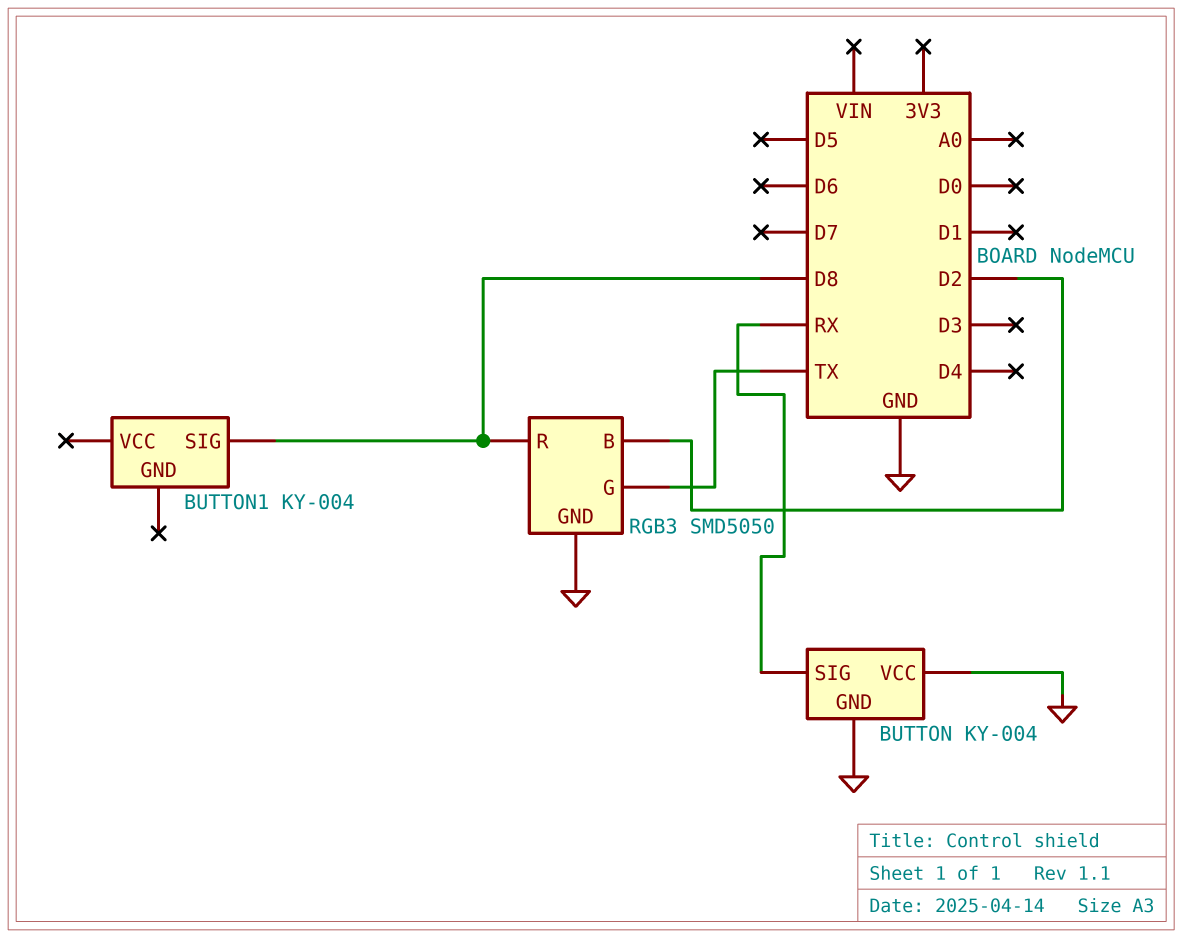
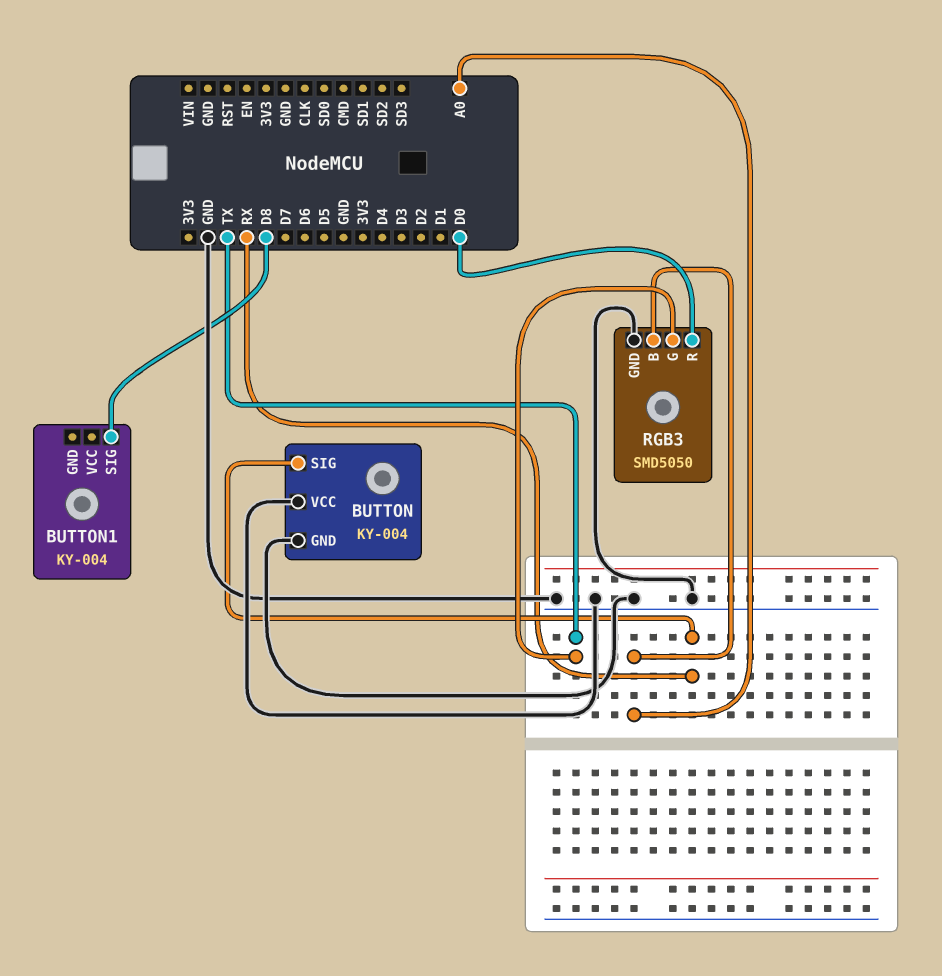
RGB3 pin B: D2 -> A0
RGB3 pin R: D8 -> D0

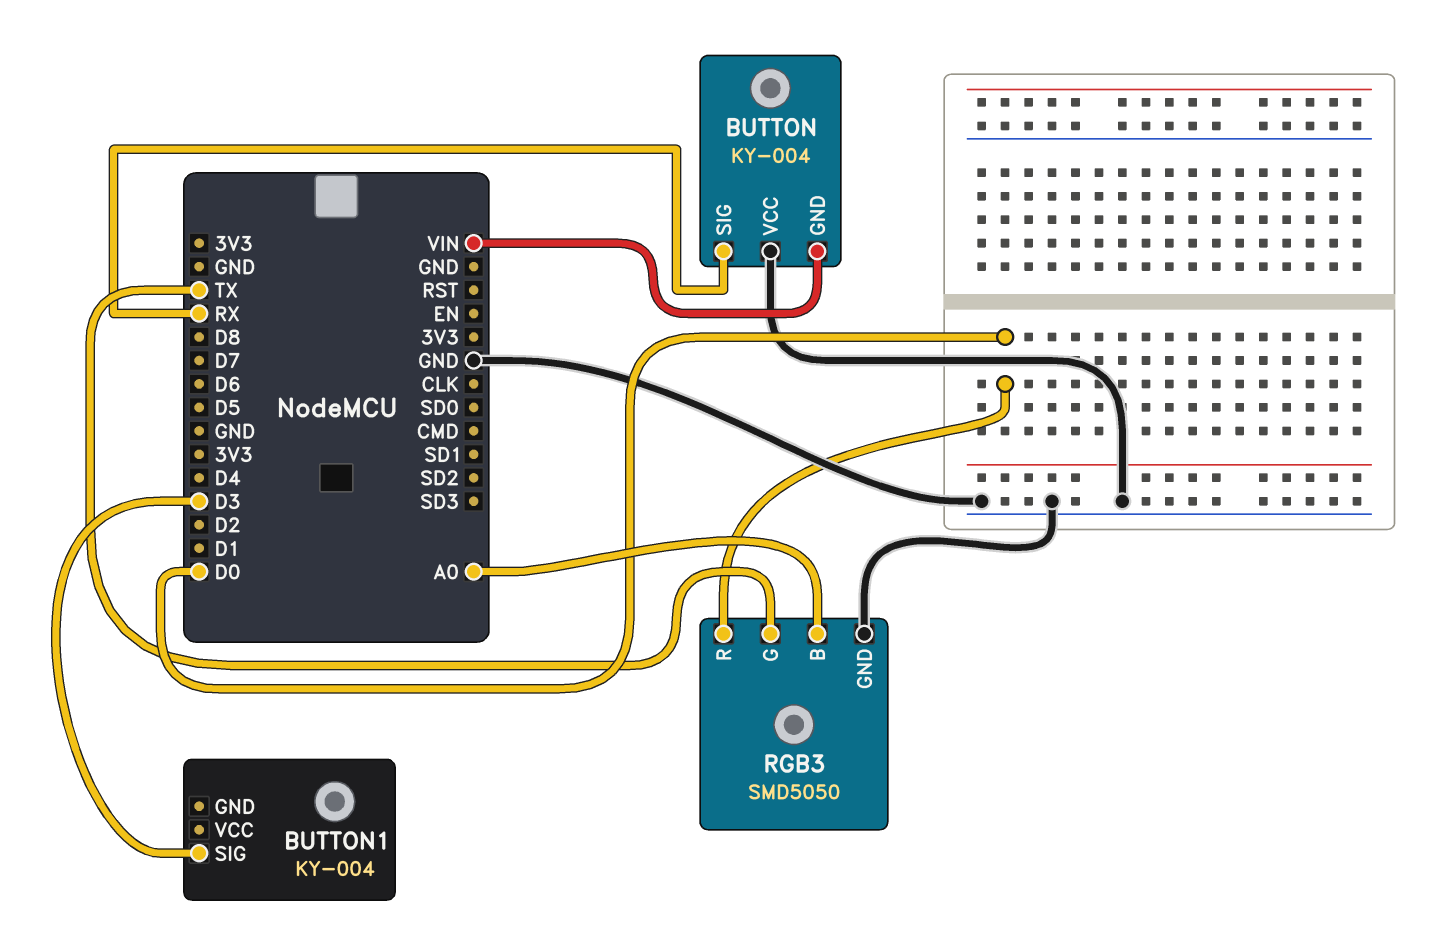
BUTTON pin GND: GND -> VIN
BUTTON1 pin SIG: D8 -> D3

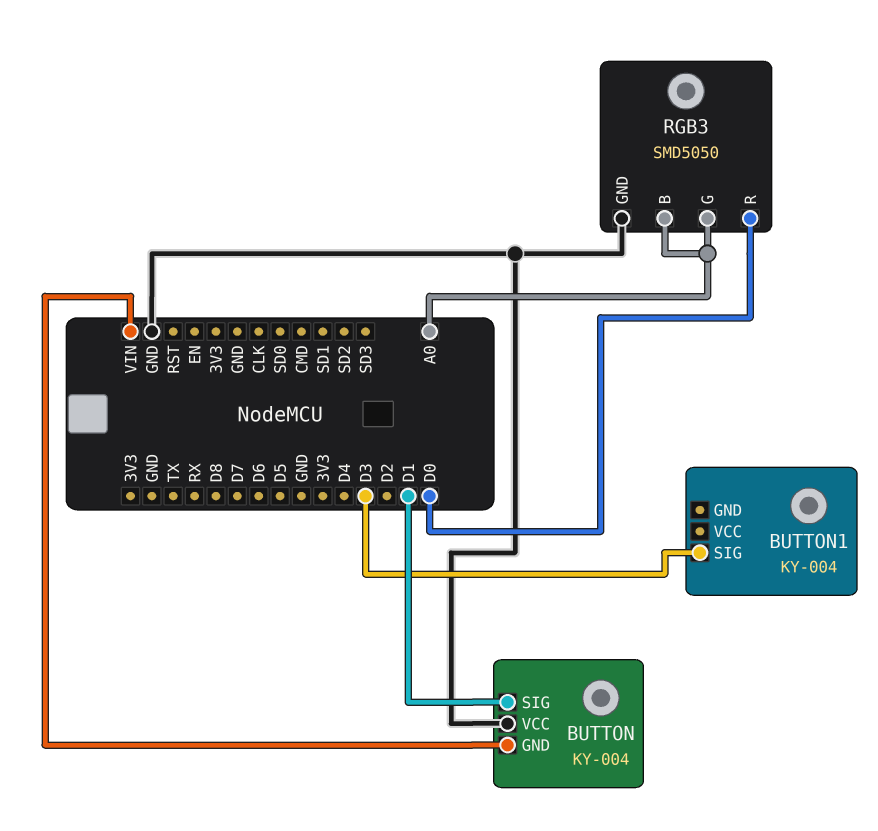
BUTTON pin SIG: RX -> D1
RGB3 pin G: TX -> A0

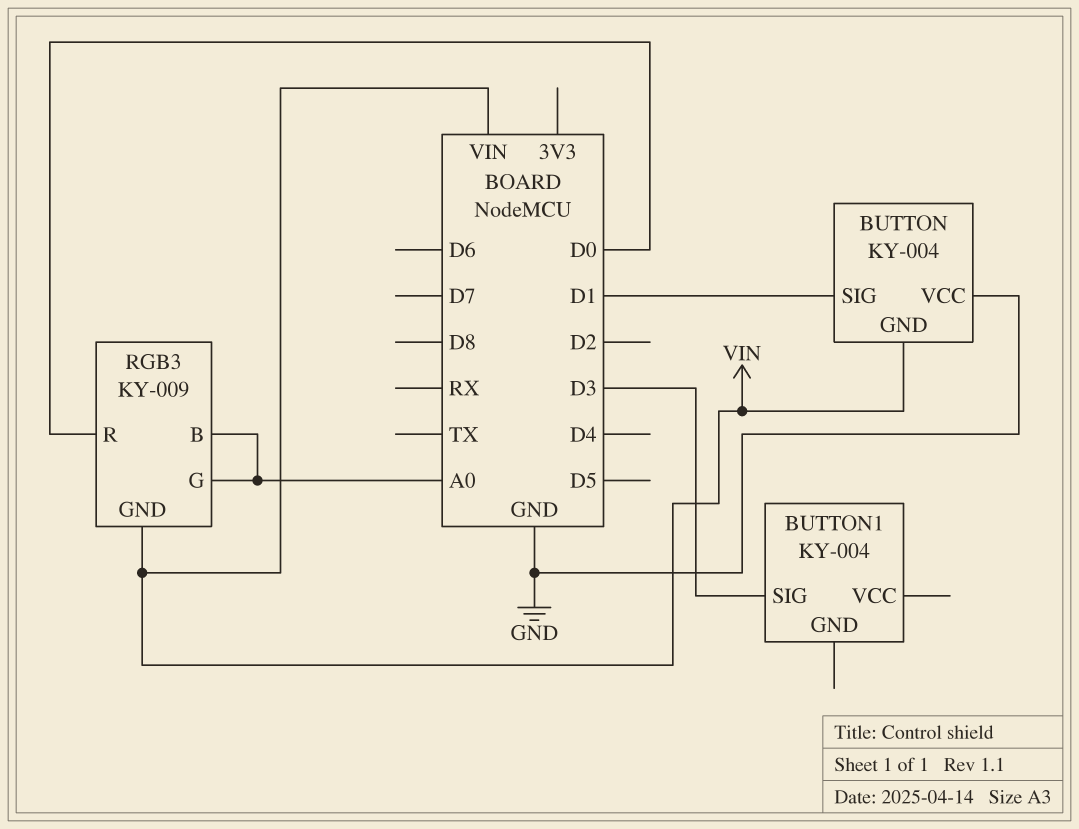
RGB3: SMD5050 -> KY-009
RGB3 pin GND: GND -> VIN

